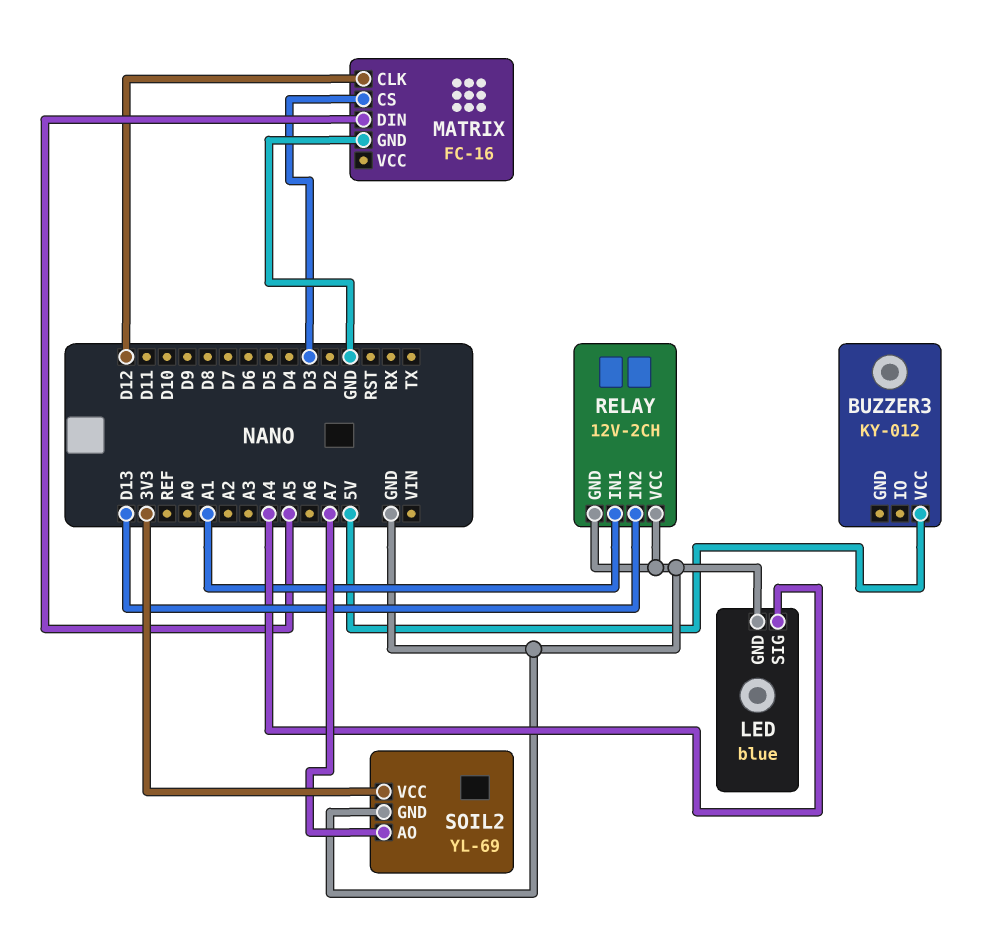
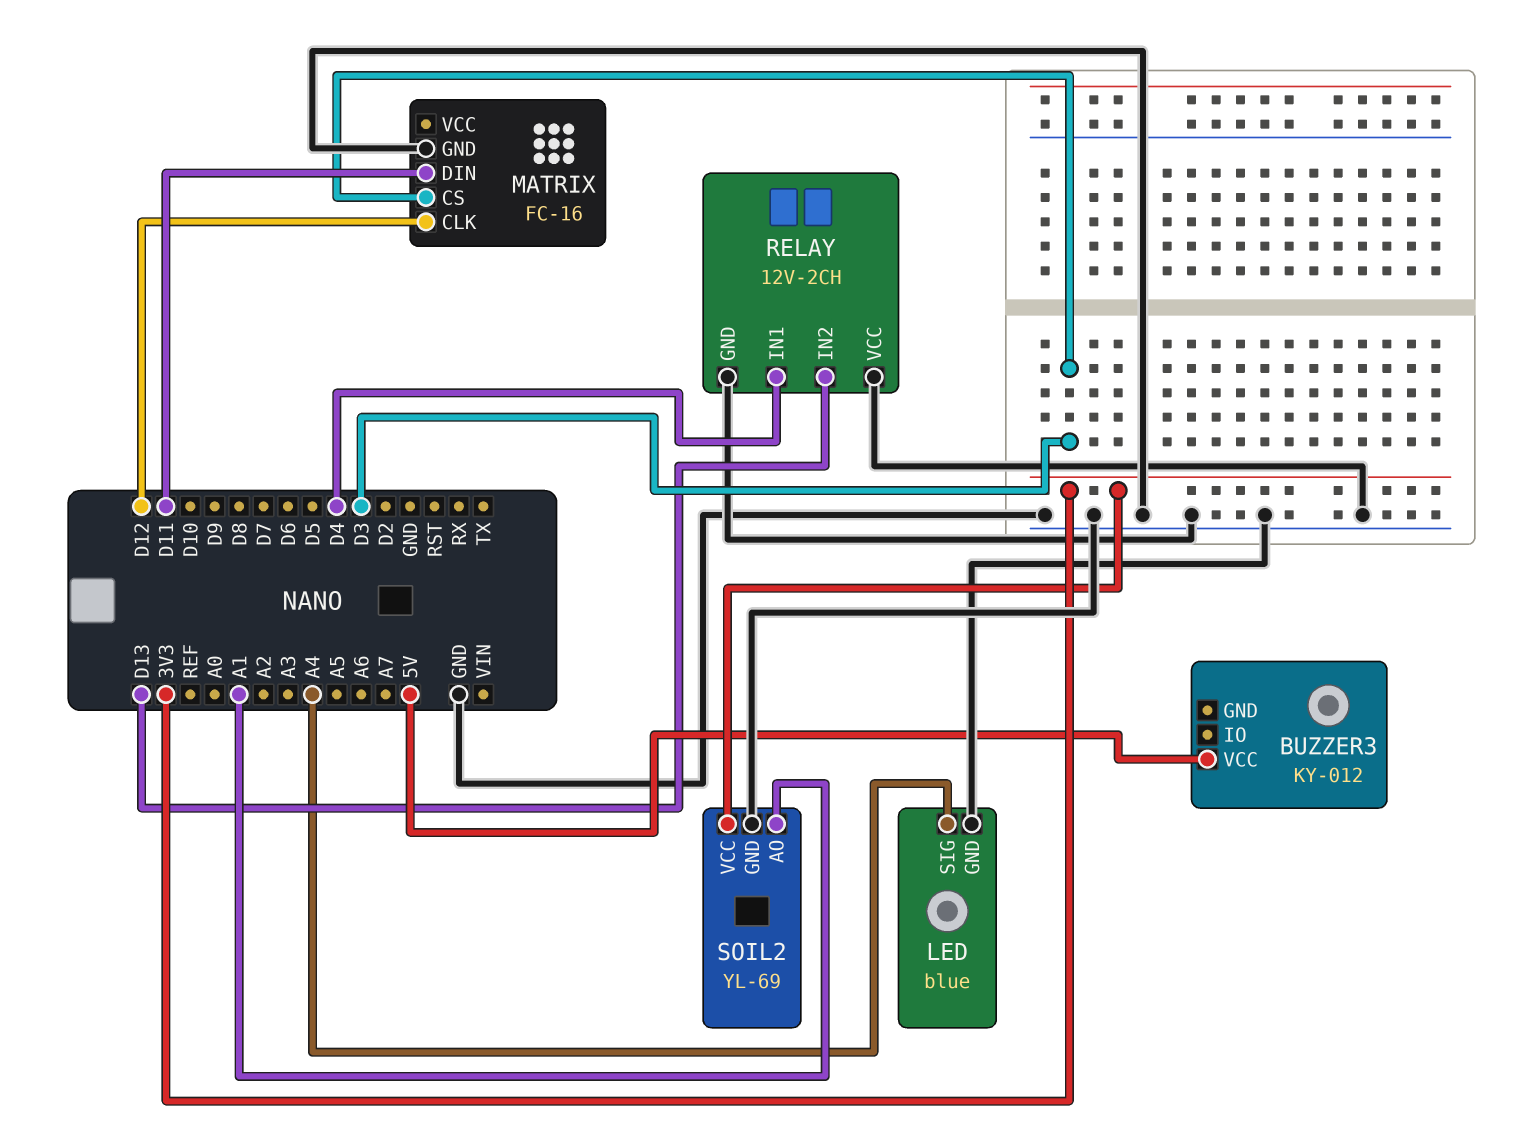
MATRIX pin DIN: A5 -> D11
RELAY pin IN1: A1 -> D4
SOIL2 pin AO: A7 -> A1

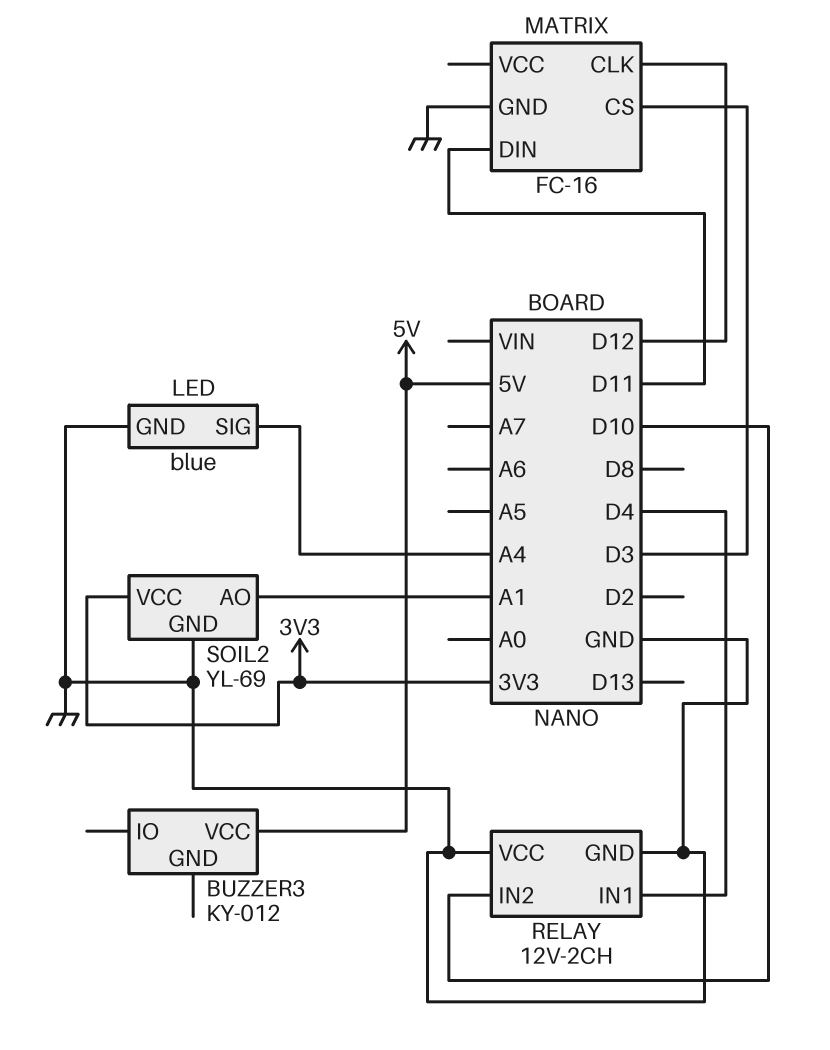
RELAY pin IN2: D13 -> D10

